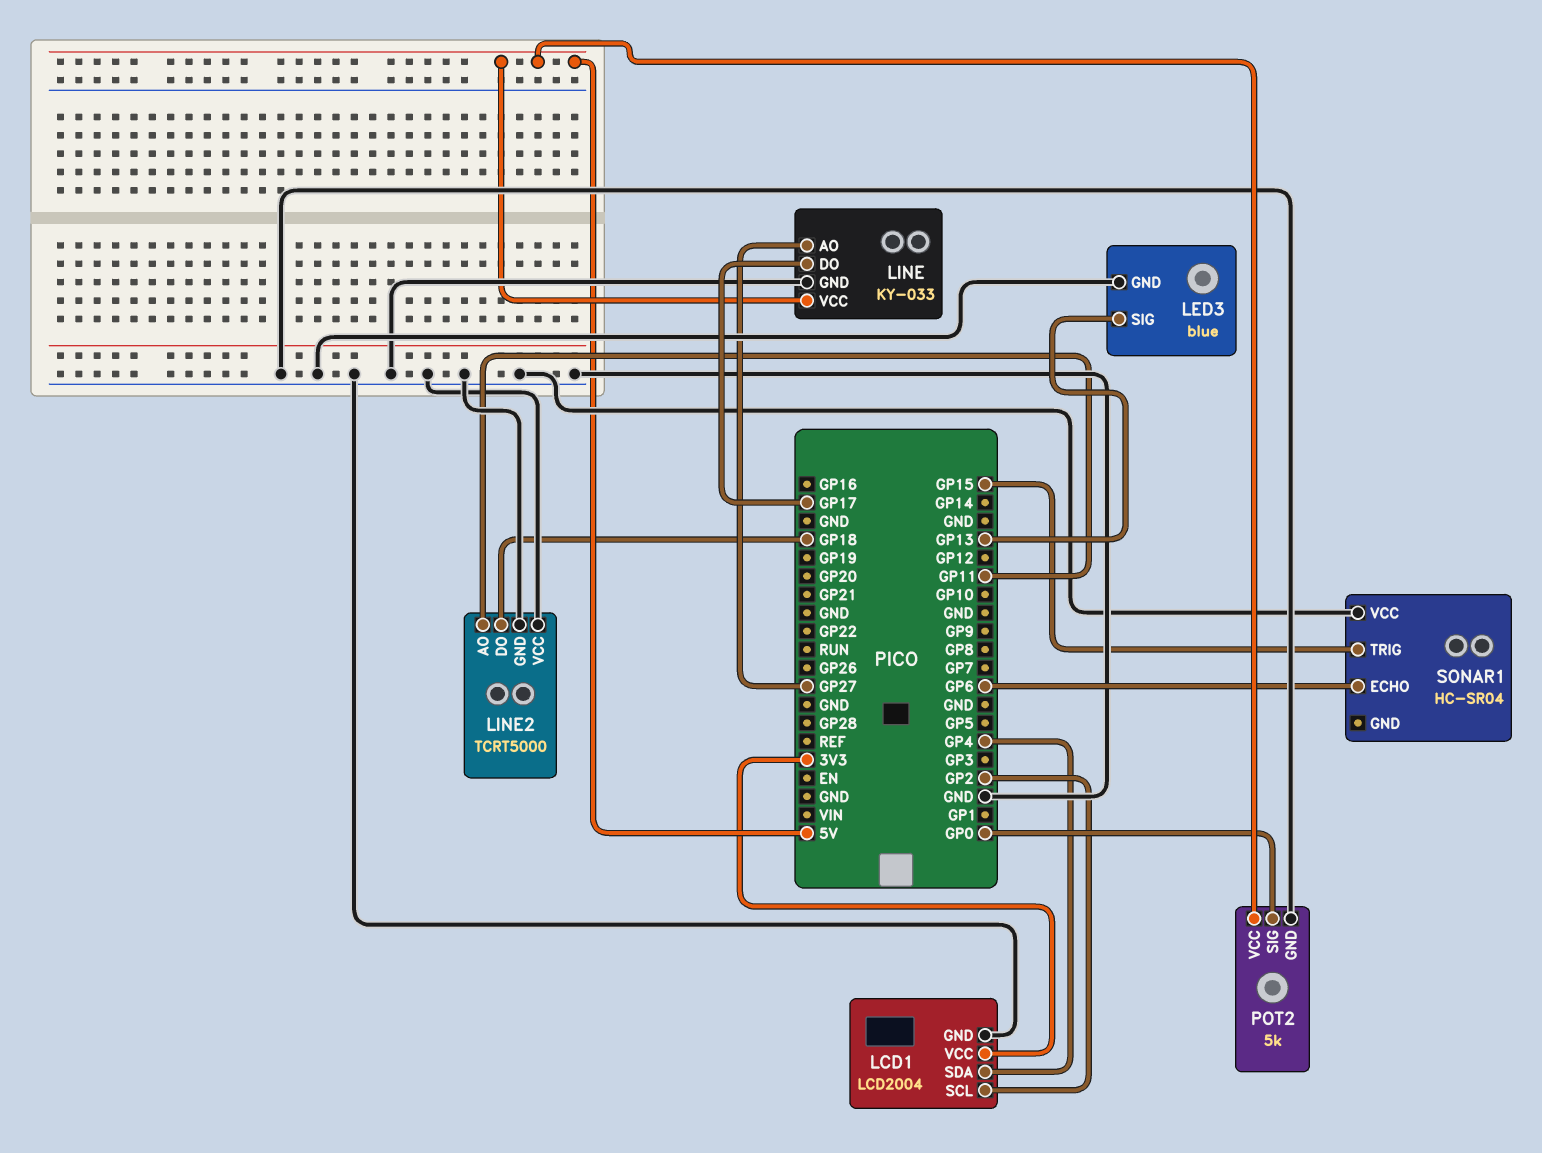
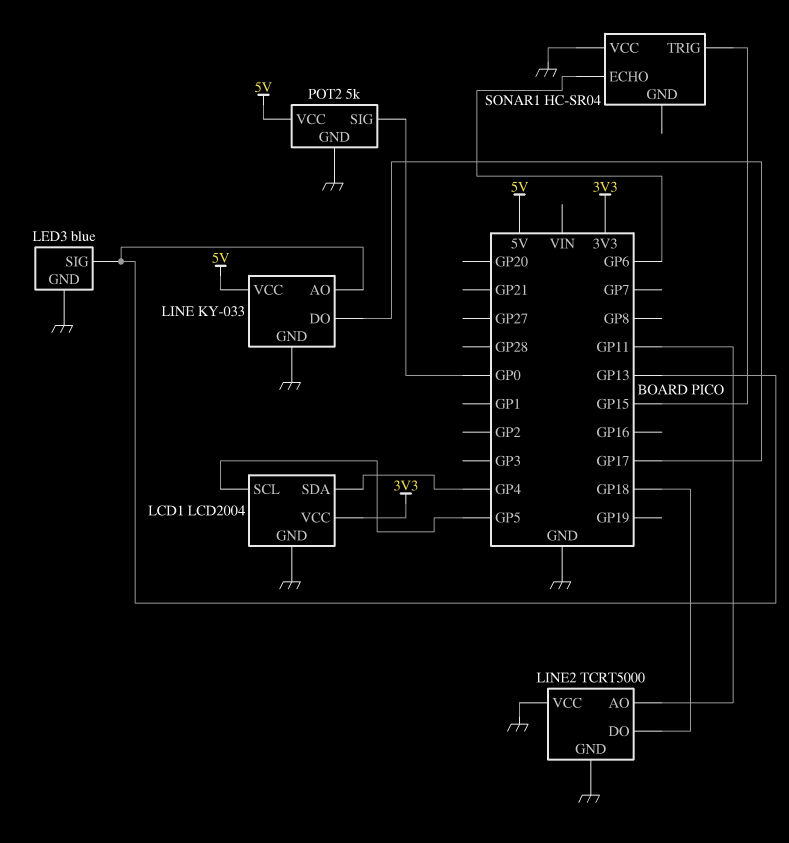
LCD1 pin SCL: GP2 -> GP5
LINE pin AO: GP27 -> GP13

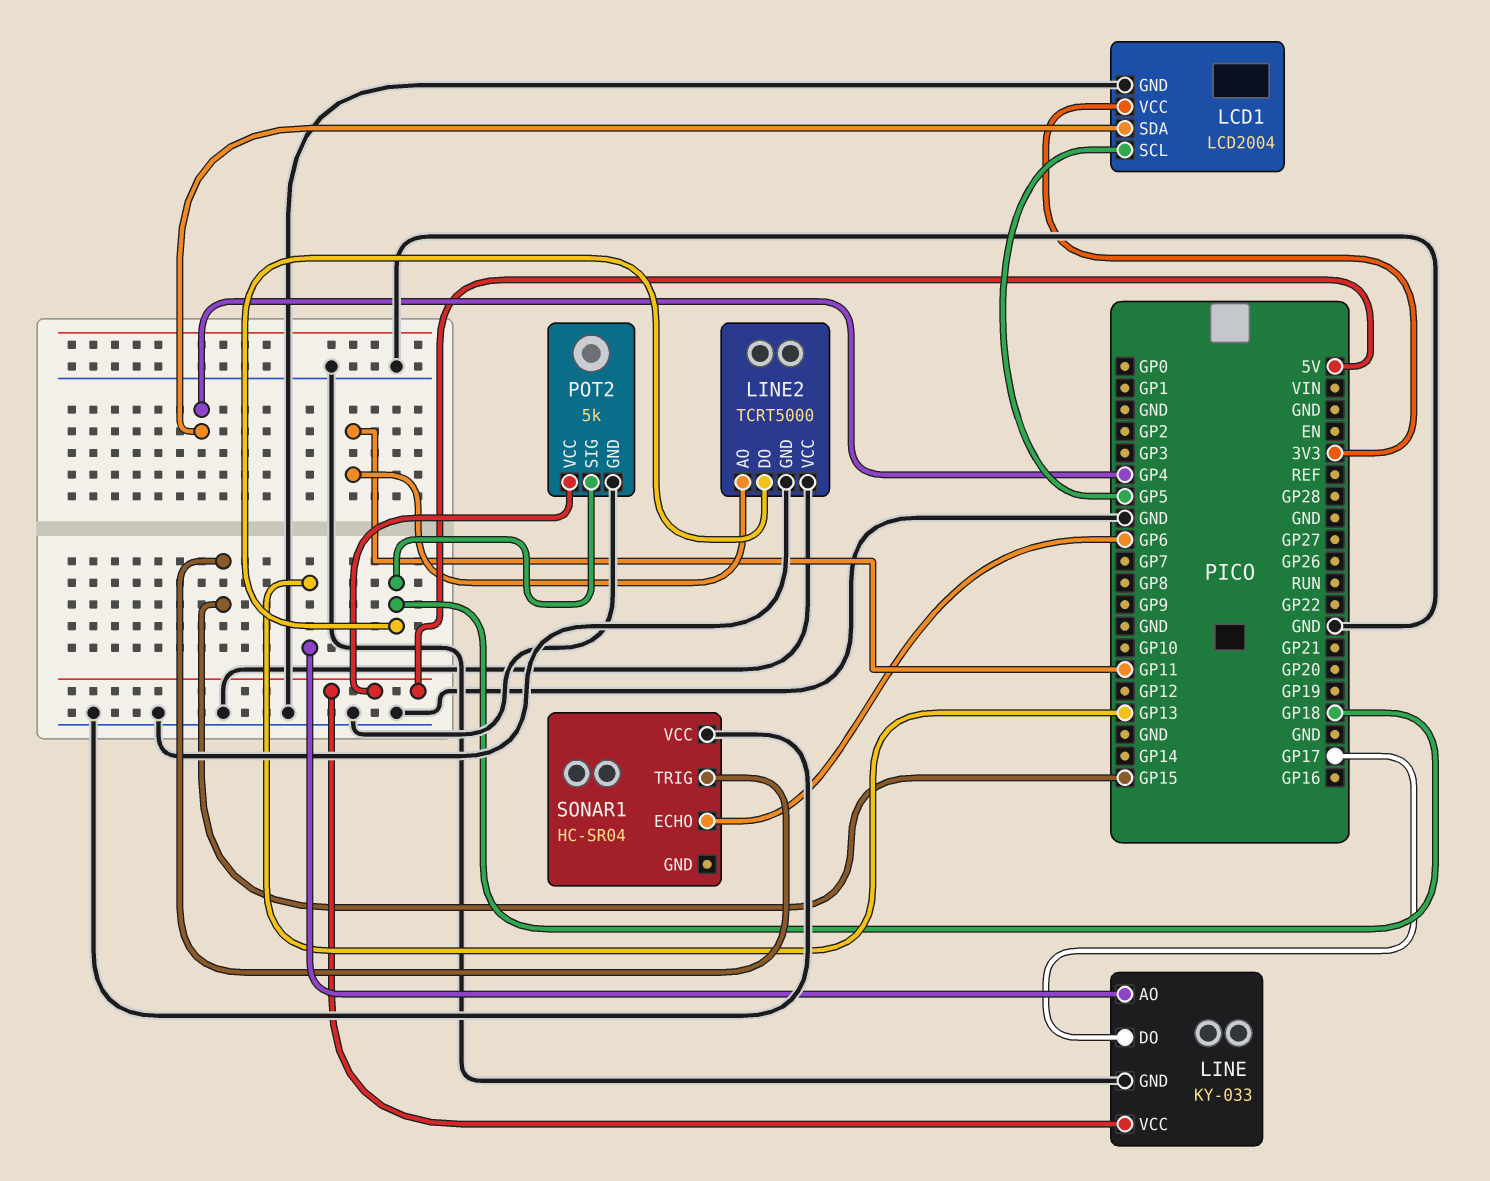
LED3: blue -> none
LED3 pin GND: GND -> none
LED3 pin SIG: GP13 -> none
POT2 pin SIG: GP0 -> GP18

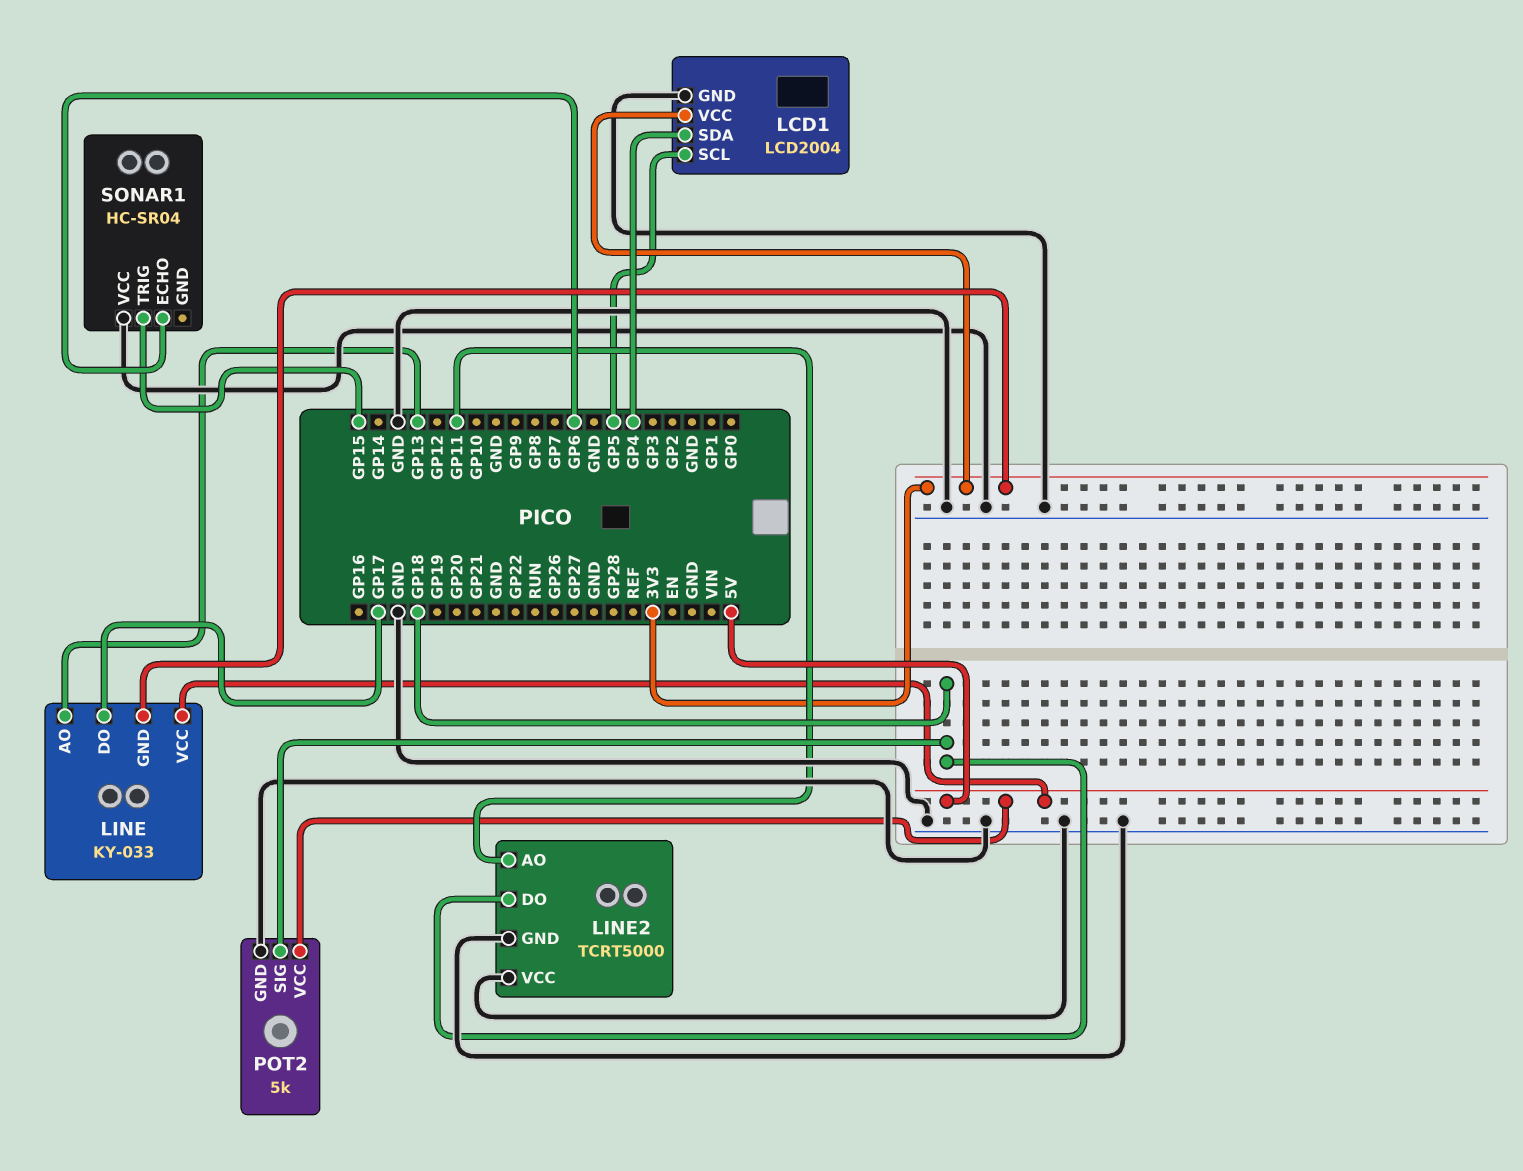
LINE pin GND: GND -> 3V3

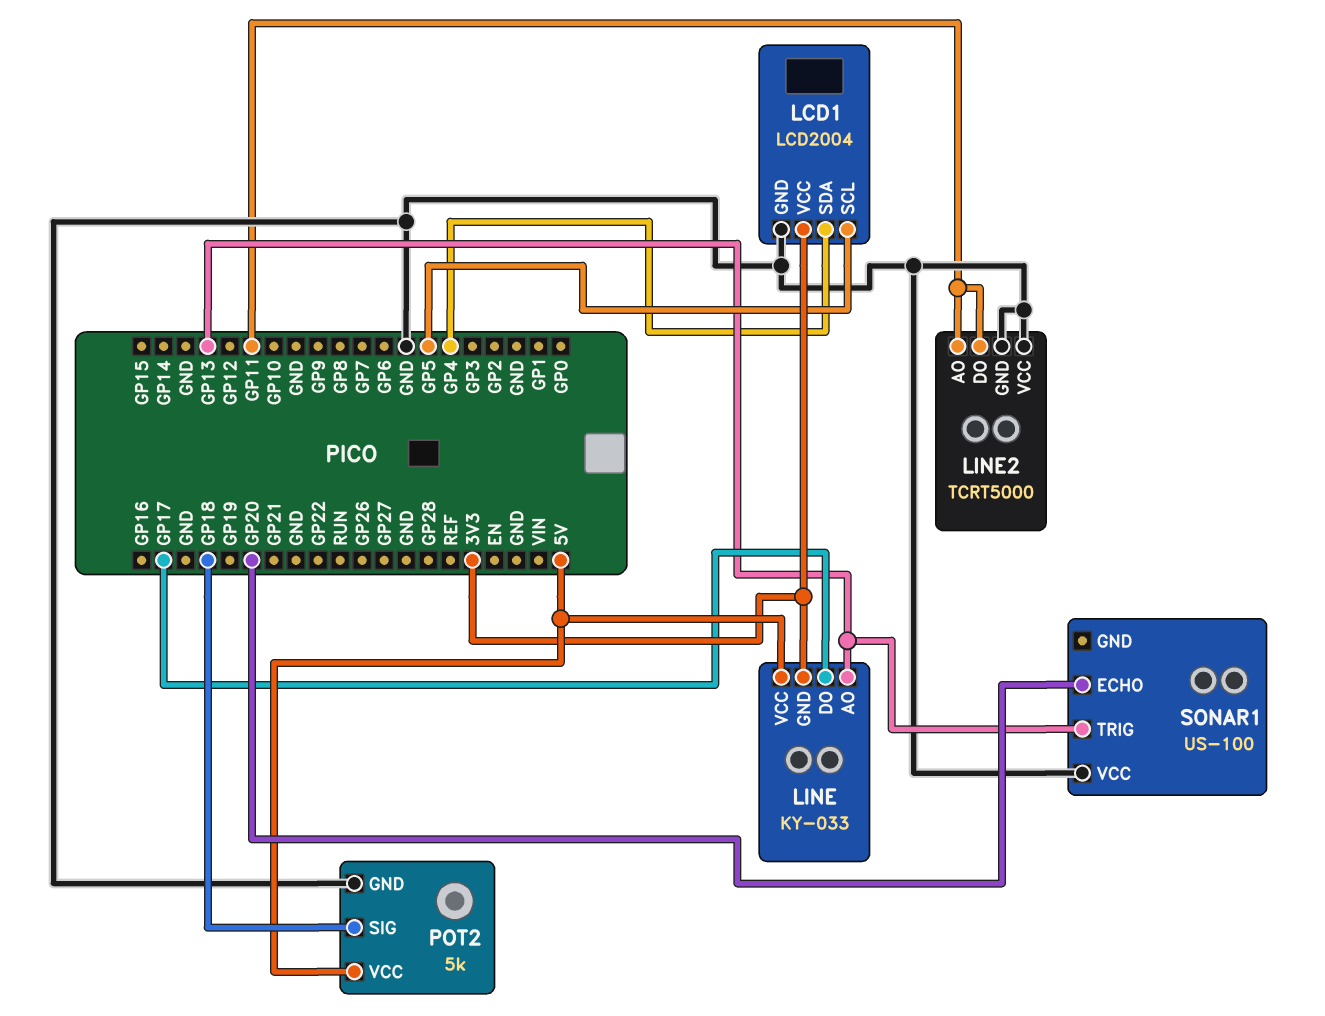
LINE2 pin DO: GP18 -> GP11
SONAR1: HC-SR04 -> US-100
SONAR1 pin ECHO: GP6 -> GP20
SONAR1 pin TRIG: GP15 -> GP13

